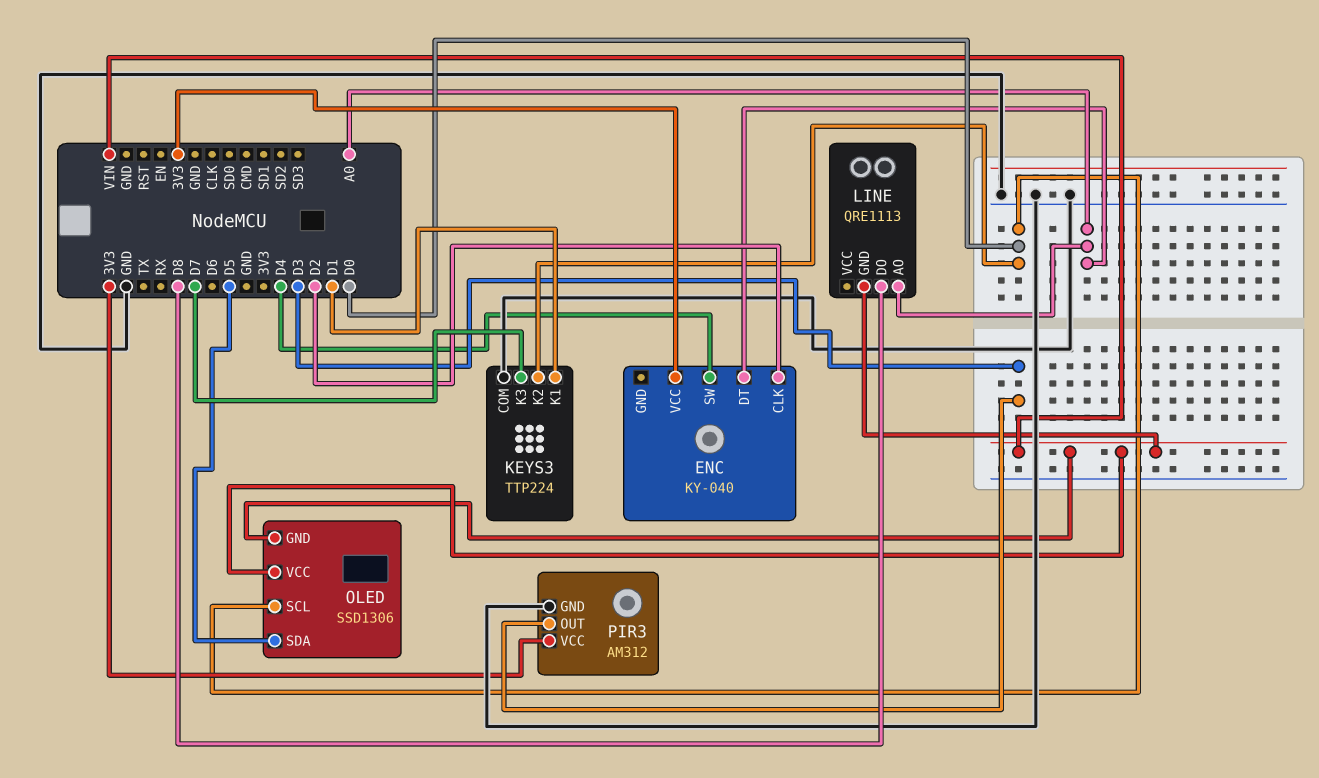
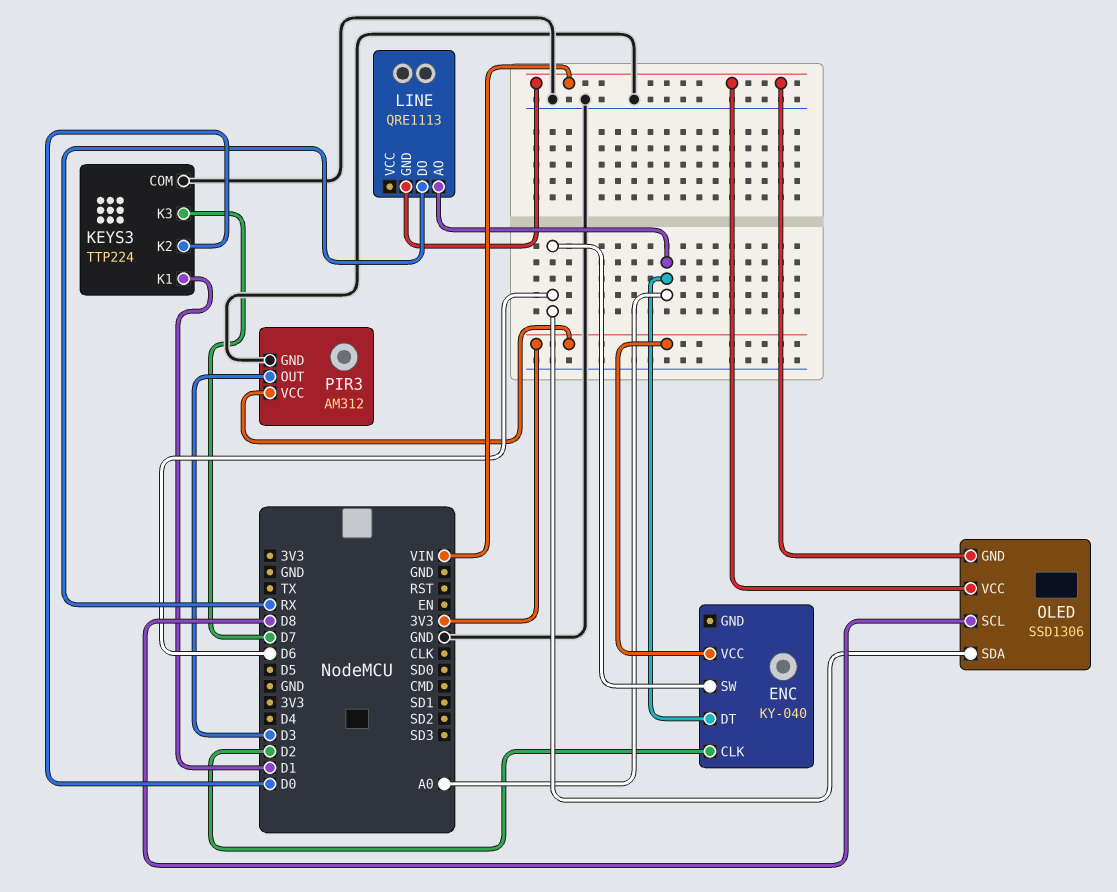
ENC pin SW: D4 -> D6
LINE pin DO: D8 -> RX
OLED pin SCL: D0 -> D8
OLED pin SDA: D5 -> D6

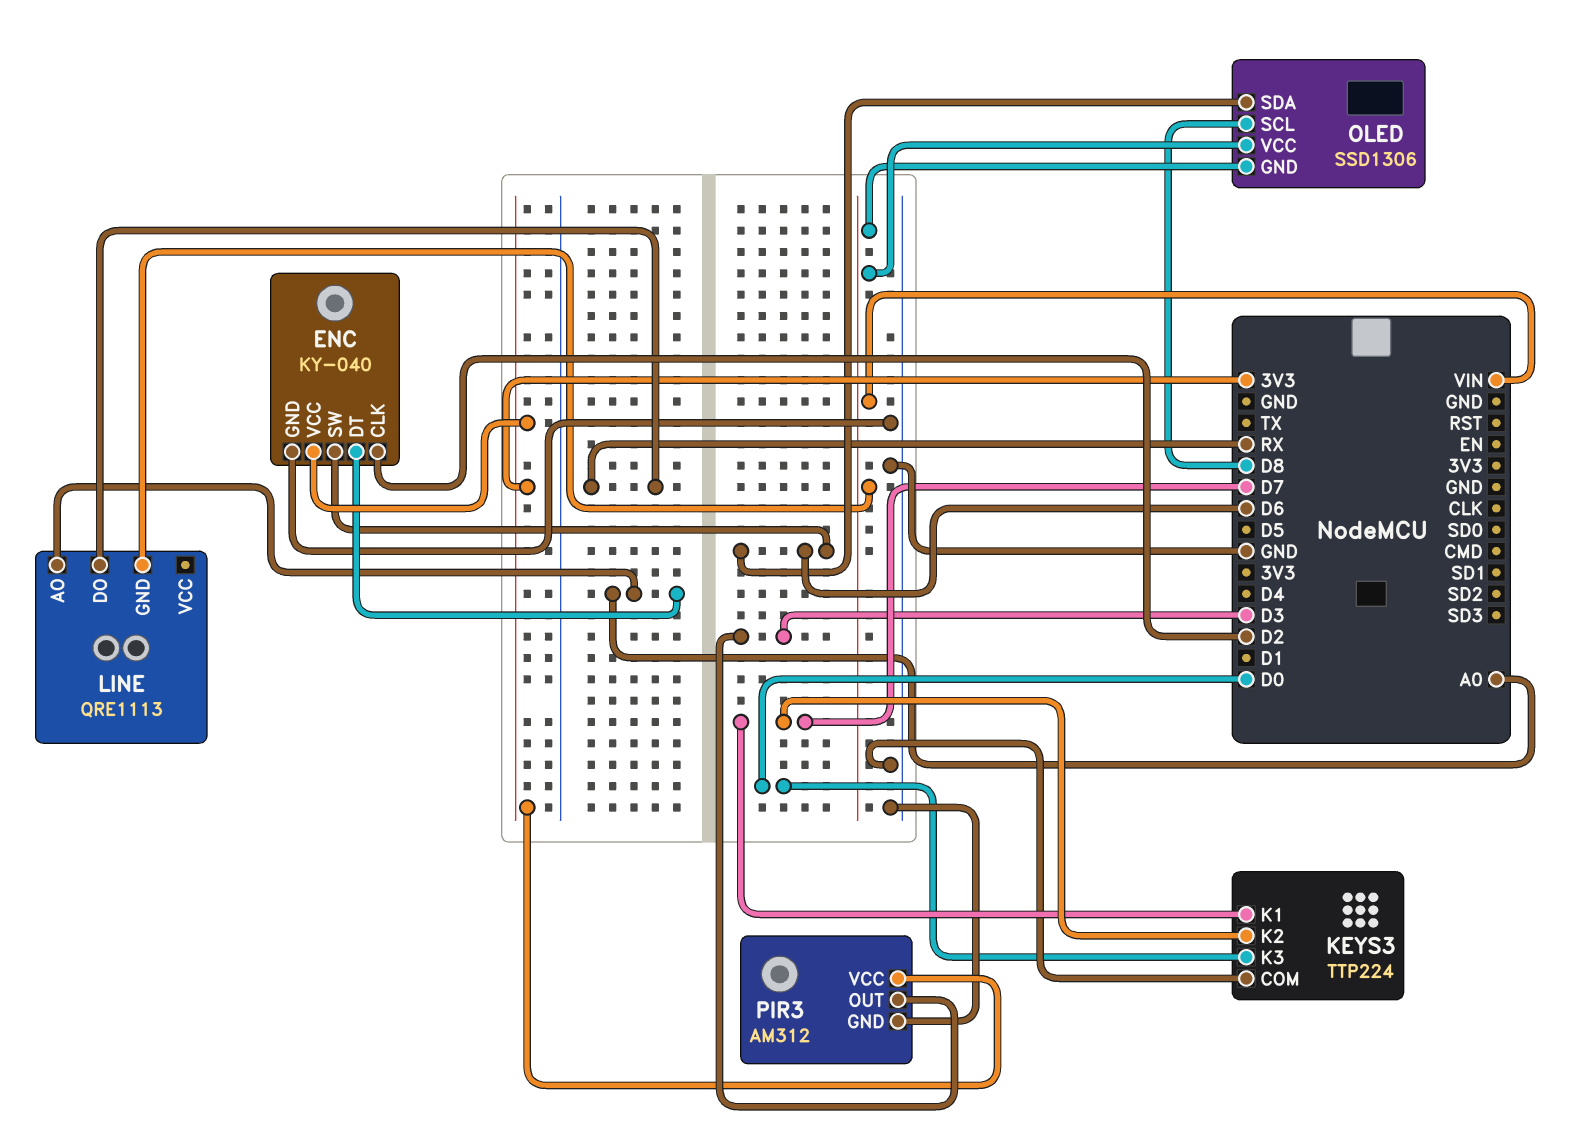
ENC pin GND: none -> GND
KEYS3 pin K1: D1 -> D7
KEYS3 pin K2: D0 -> D7
KEYS3 pin K3: D7 -> D0

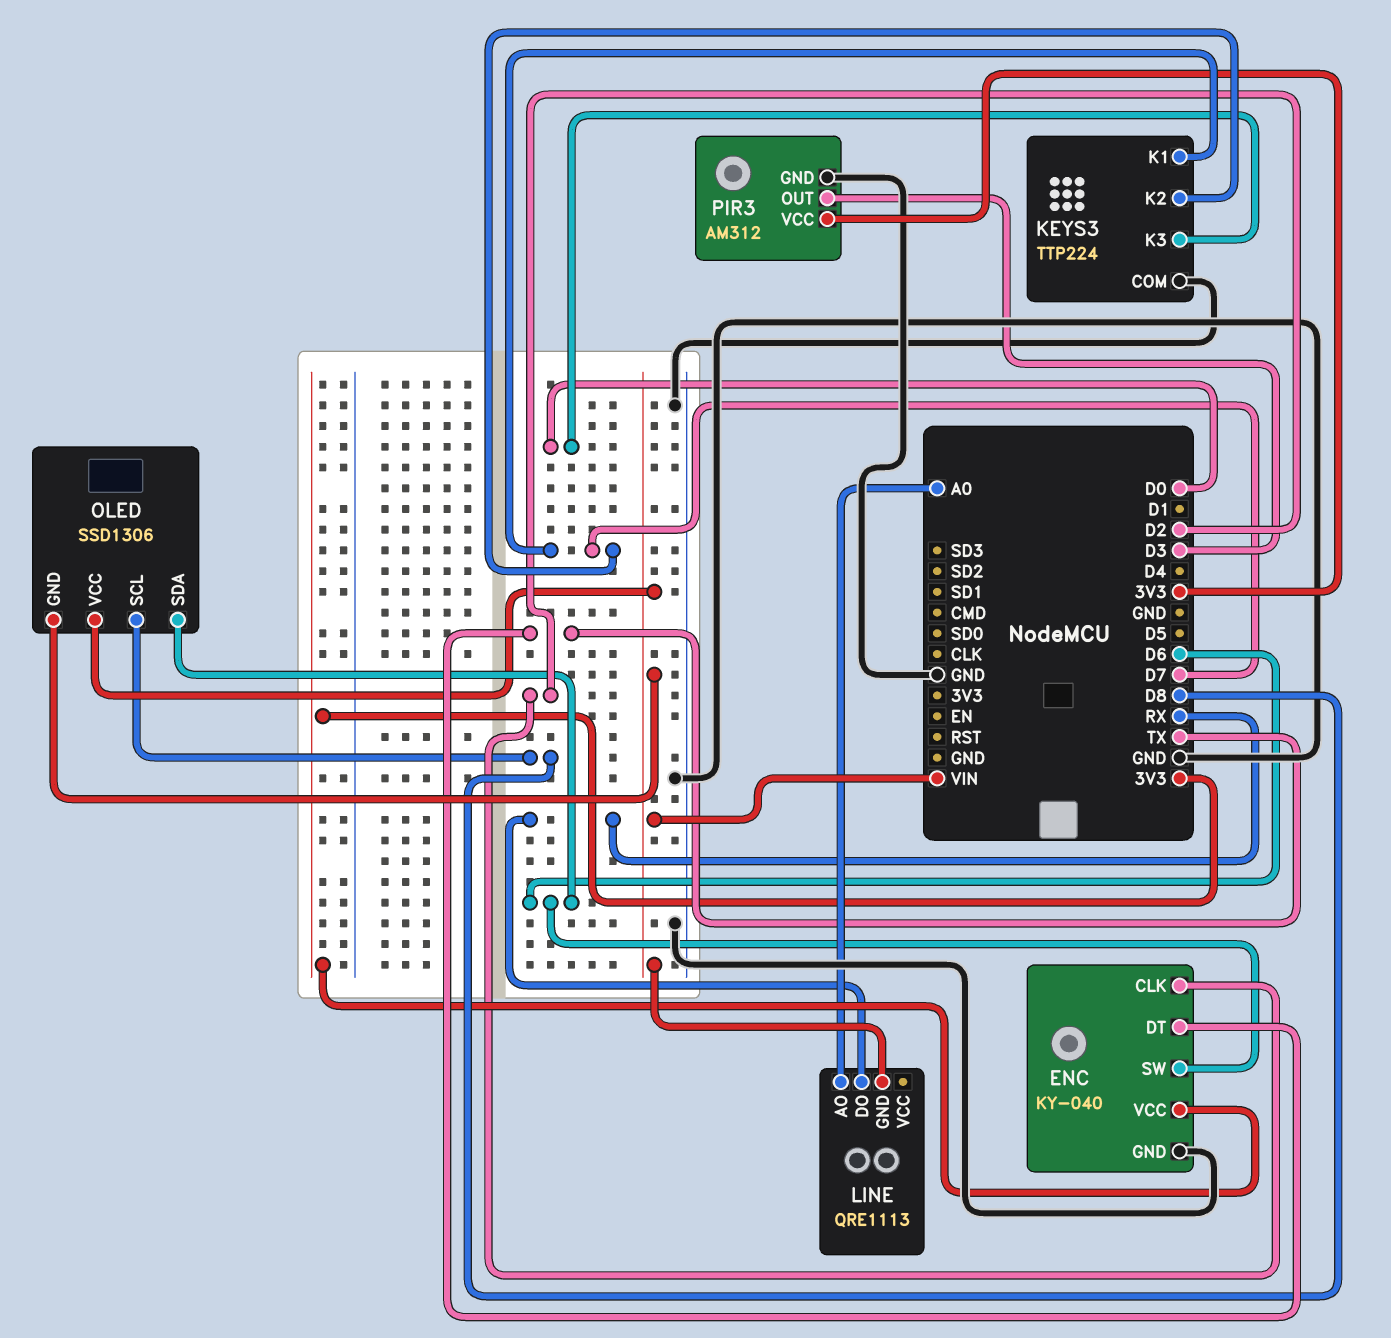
ENC pin DT: A0 -> TX

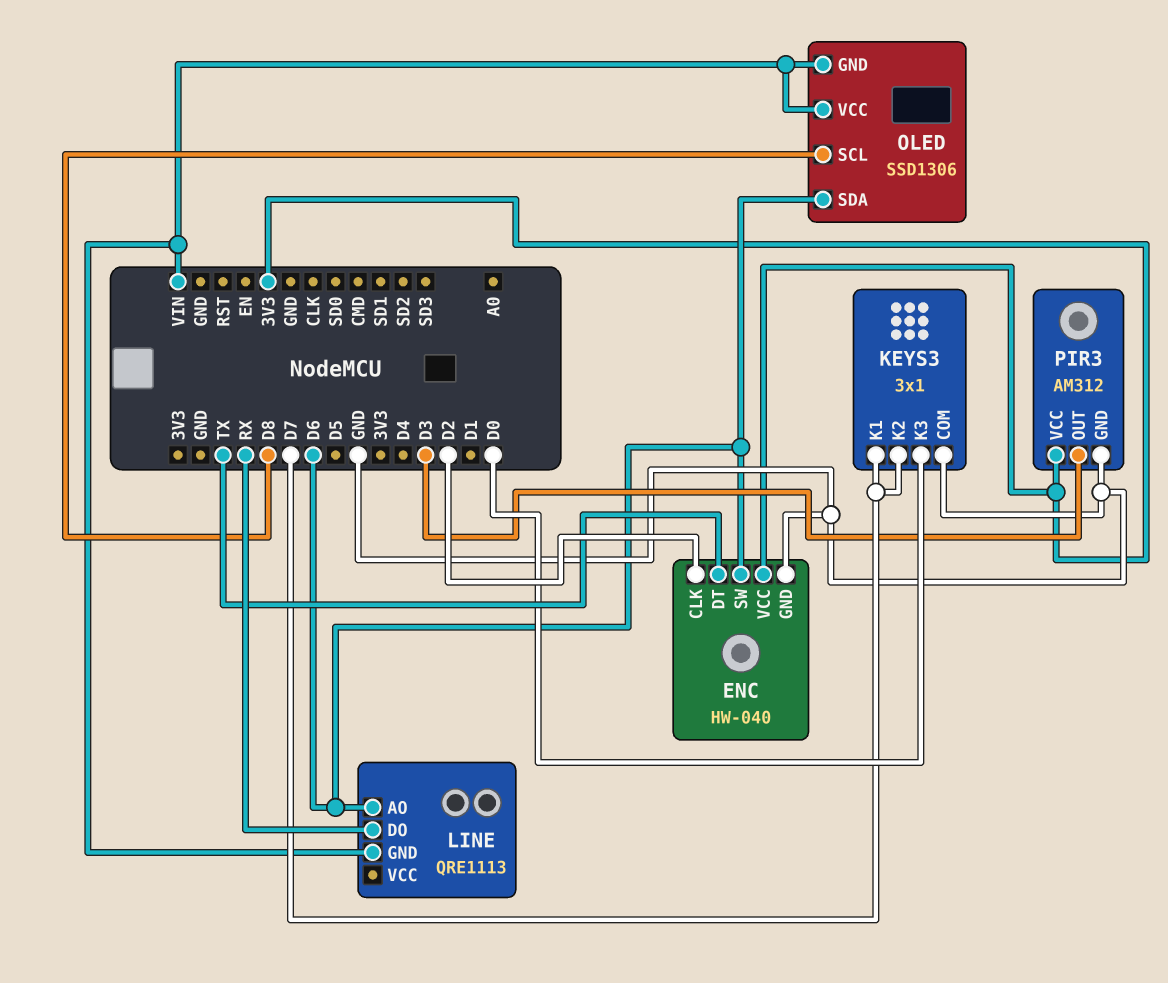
ENC: KY-040 -> HW-040
KEYS3: TTP224 -> 3x1
LINE pin AO: A0 -> D6

